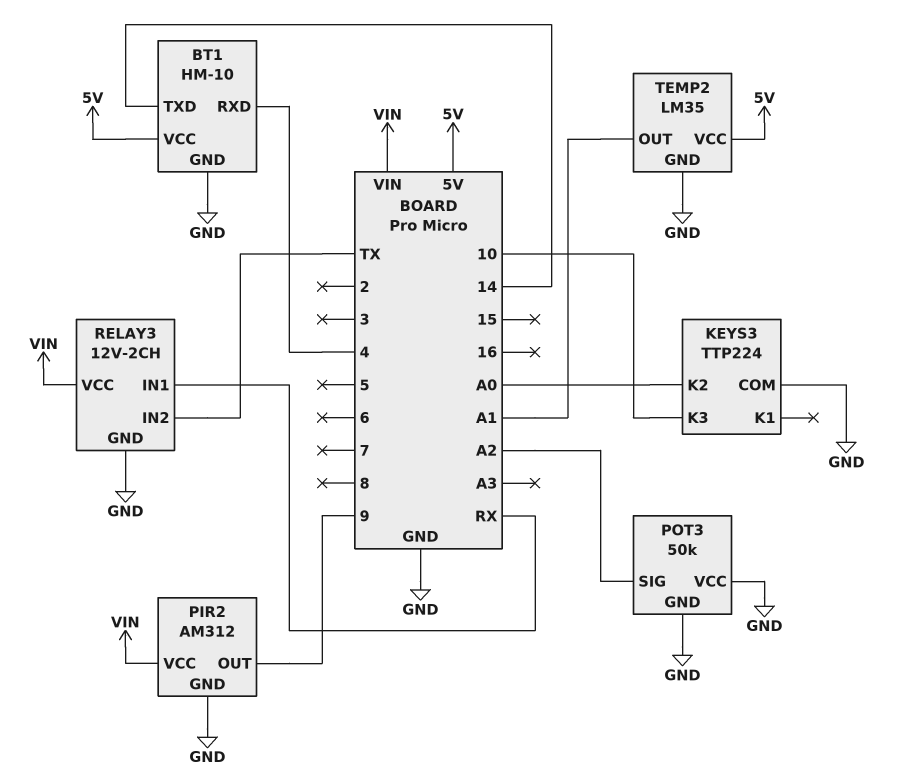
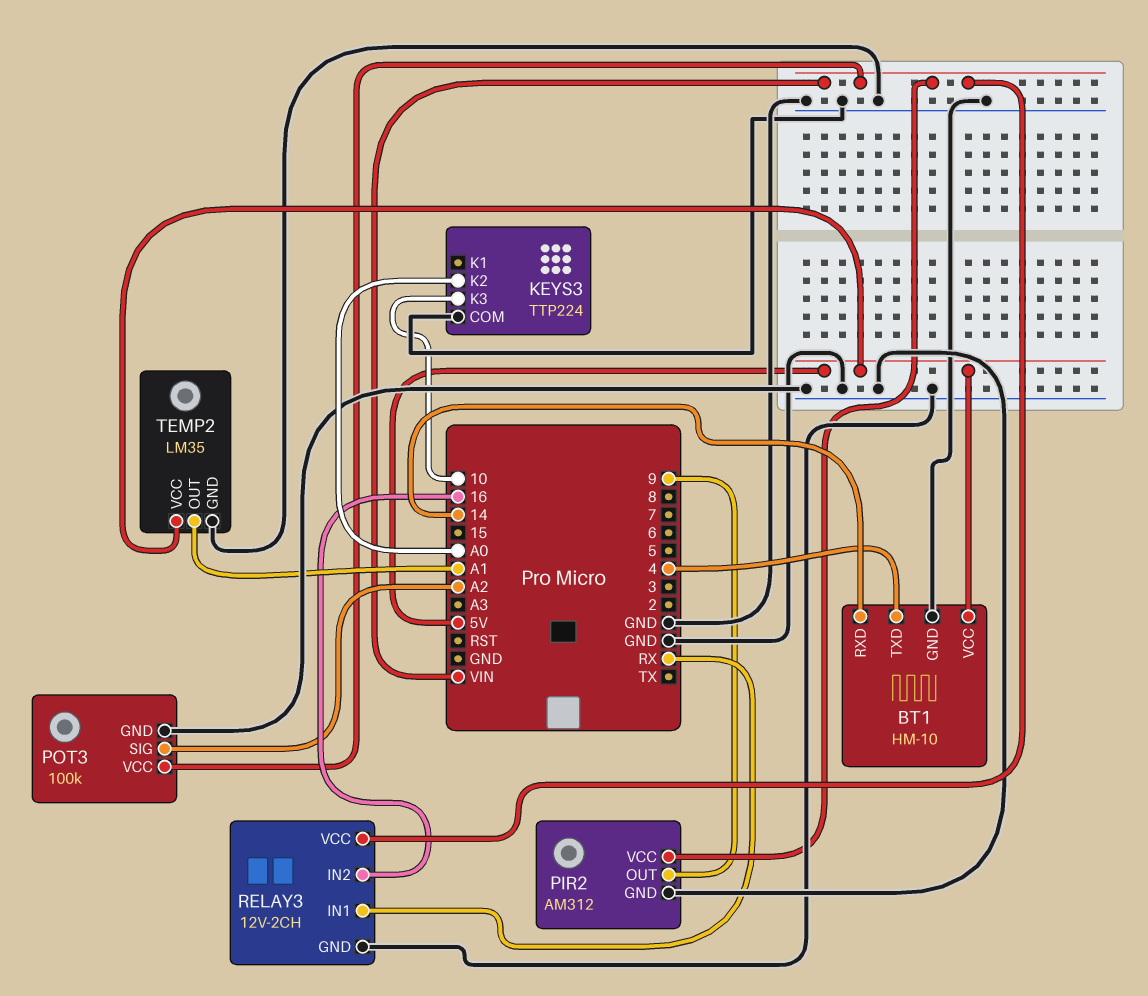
BT1 pin RXD: 4 -> 14
BT1 pin TXD: 14 -> 4
POT3: 50k -> 100k
POT3 pin VCC: GND -> VIN
RELAY3 pin IN2: TX -> 16

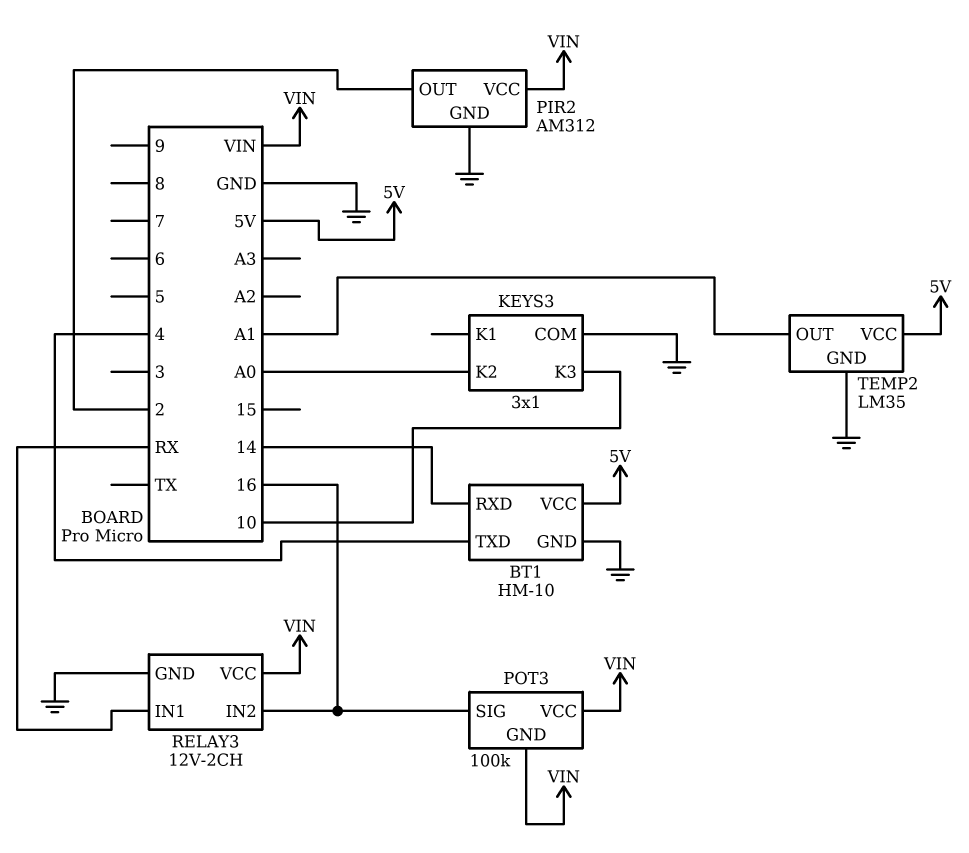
KEYS3: TTP224 -> 3x1
PIR2 pin OUT: 9 -> 2
POT3 pin GND: GND -> VIN
POT3 pin SIG: A2 -> 16

